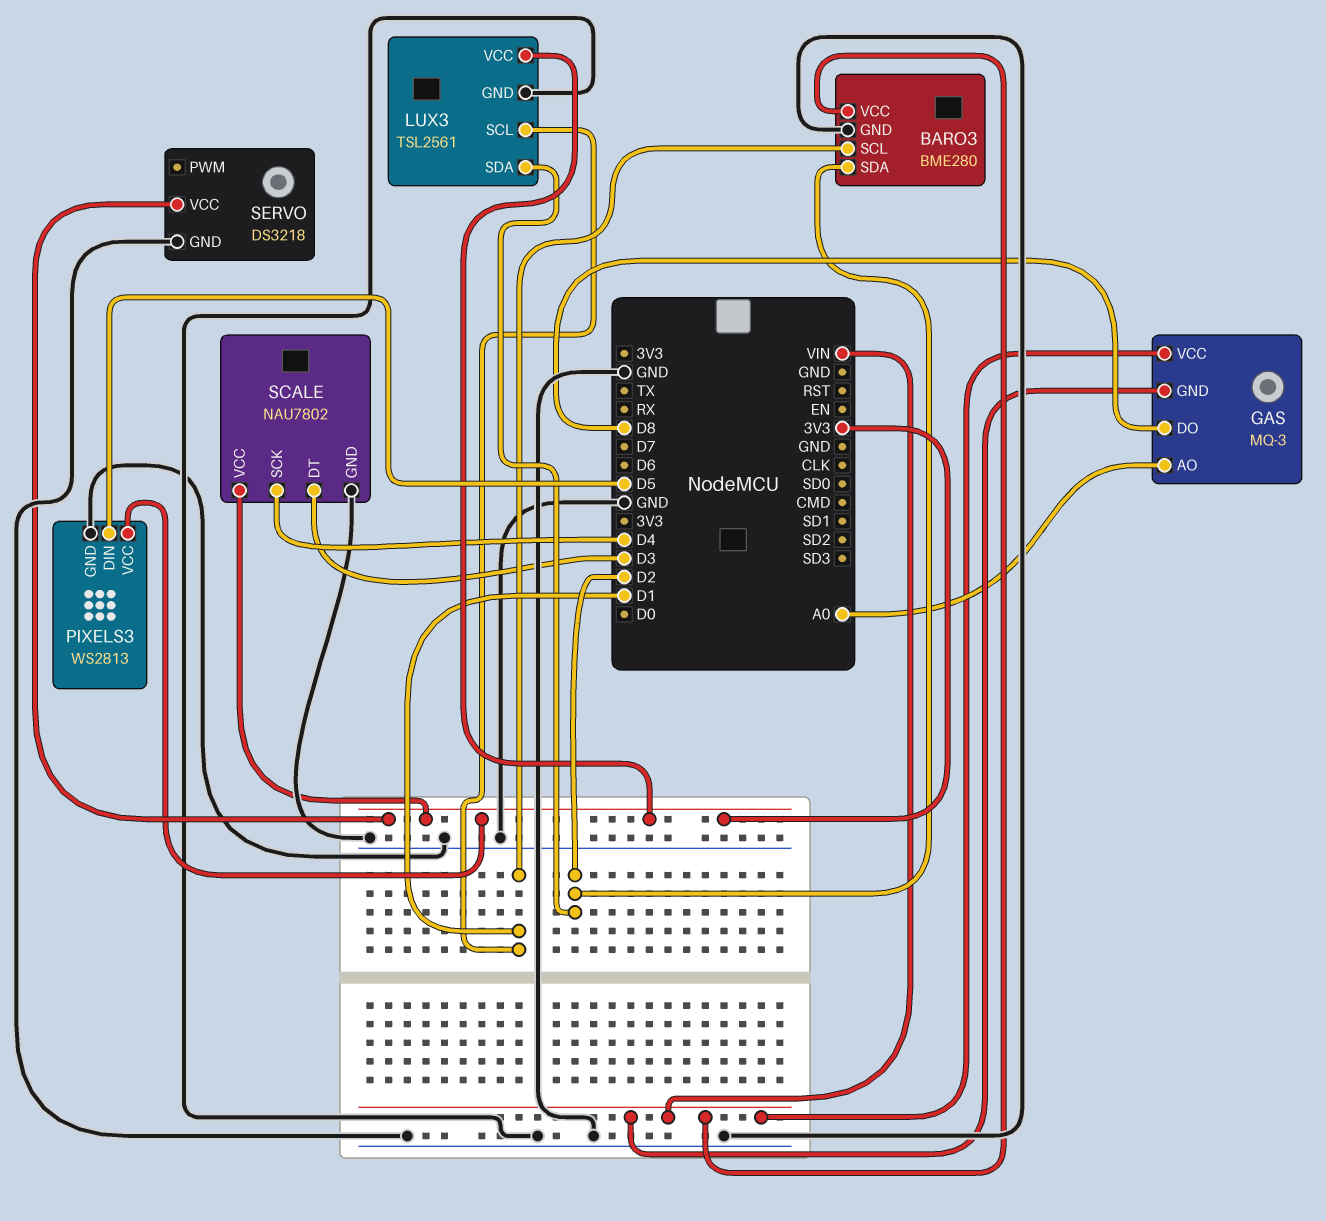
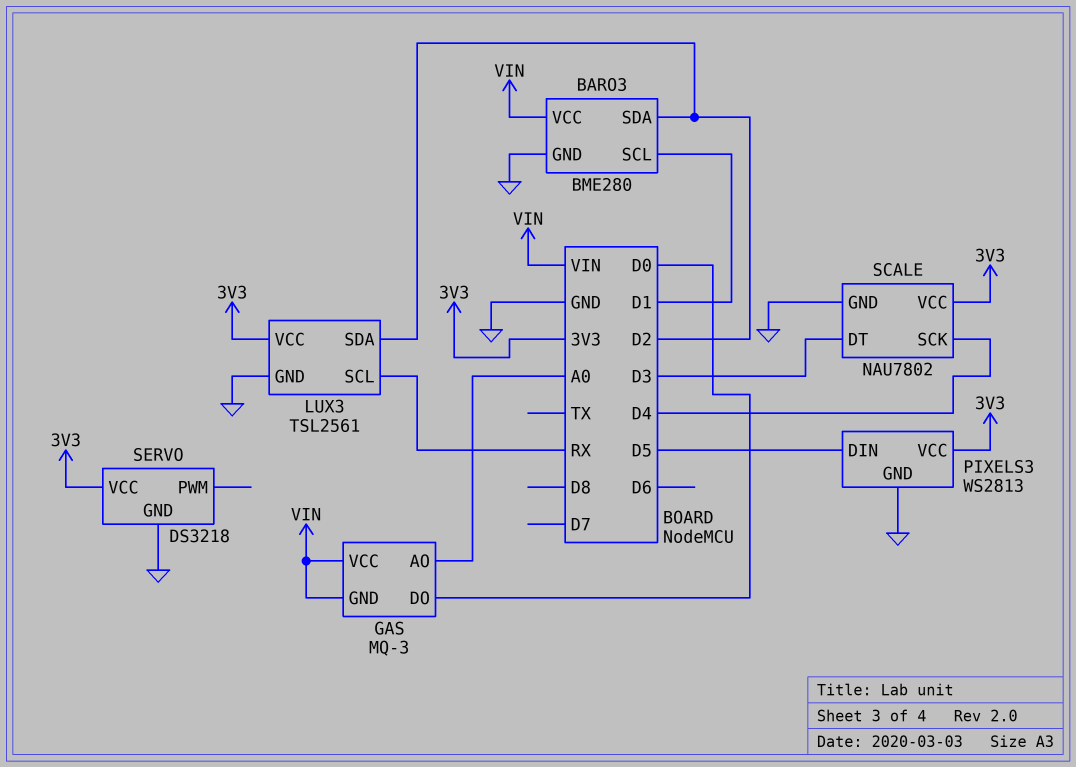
GAS pin DO: D8 -> D0
LUX3 pin SCL: D1 -> RX

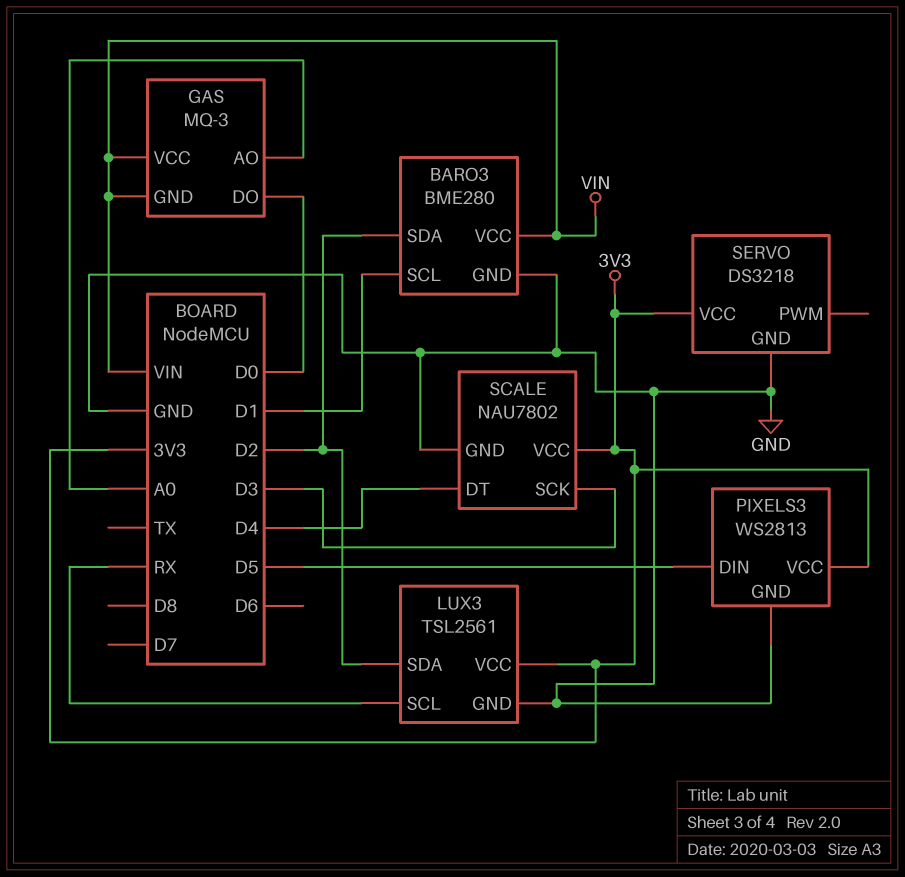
SCALE pin DT: D3 -> D4
SCALE pin SCK: D4 -> D3

